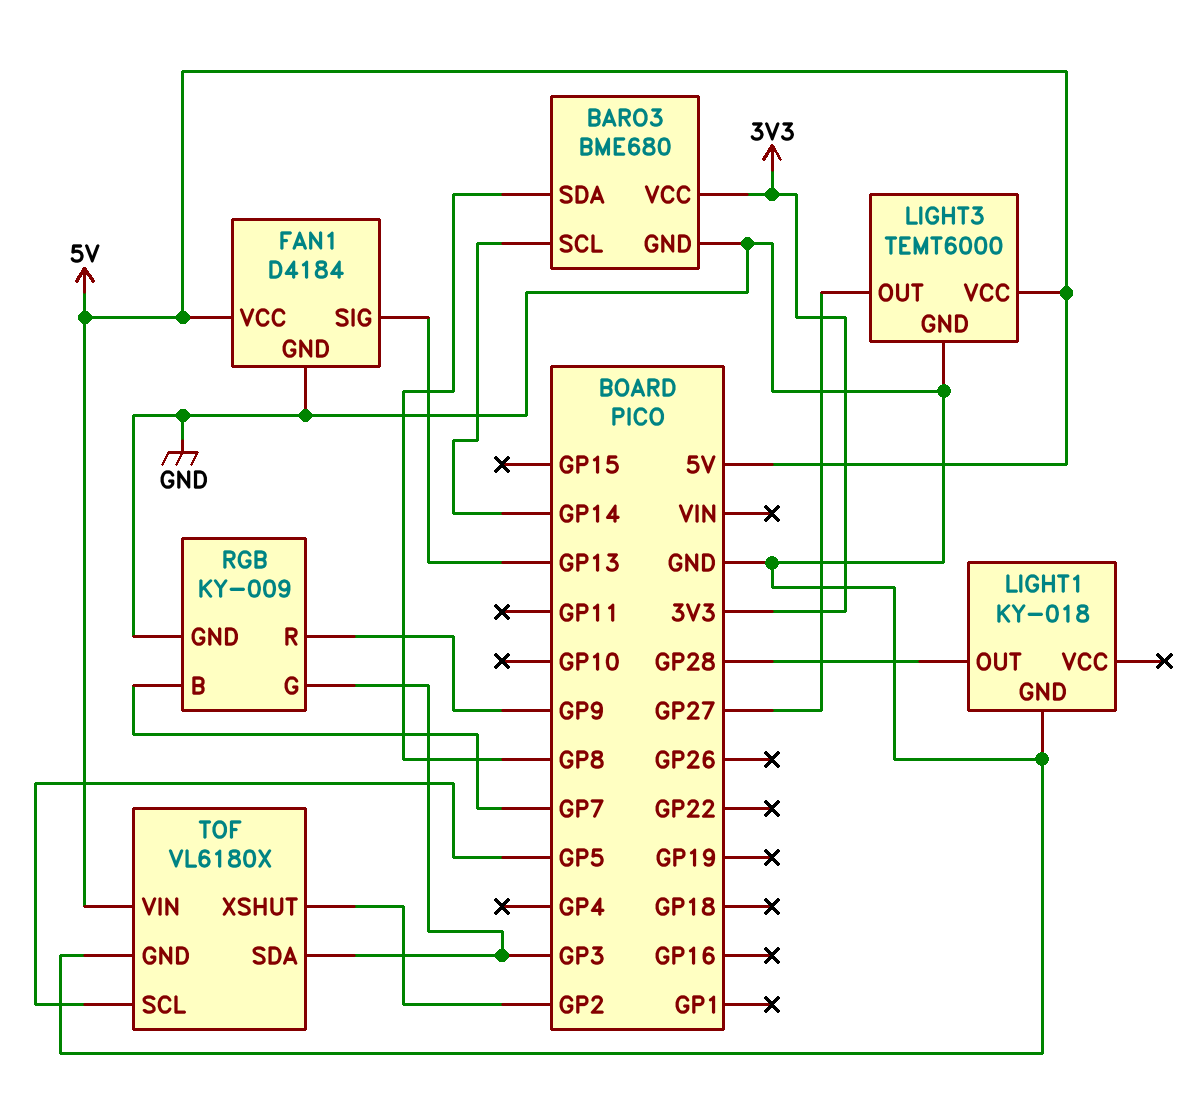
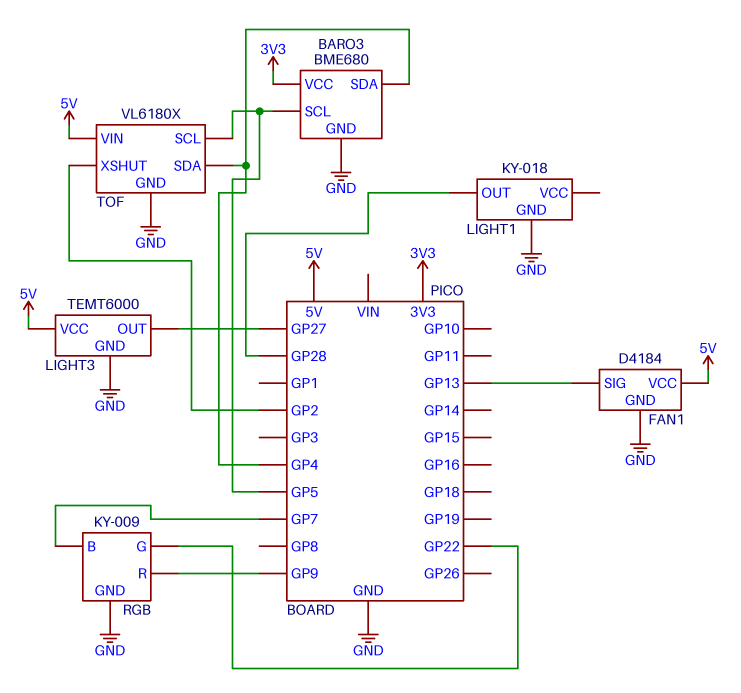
BARO3 pin SCL: GP14 -> GP5
BARO3 pin SDA: GP8 -> GP4
RGB pin G: GP3 -> GP22
TOF pin SDA: GP3 -> GP4

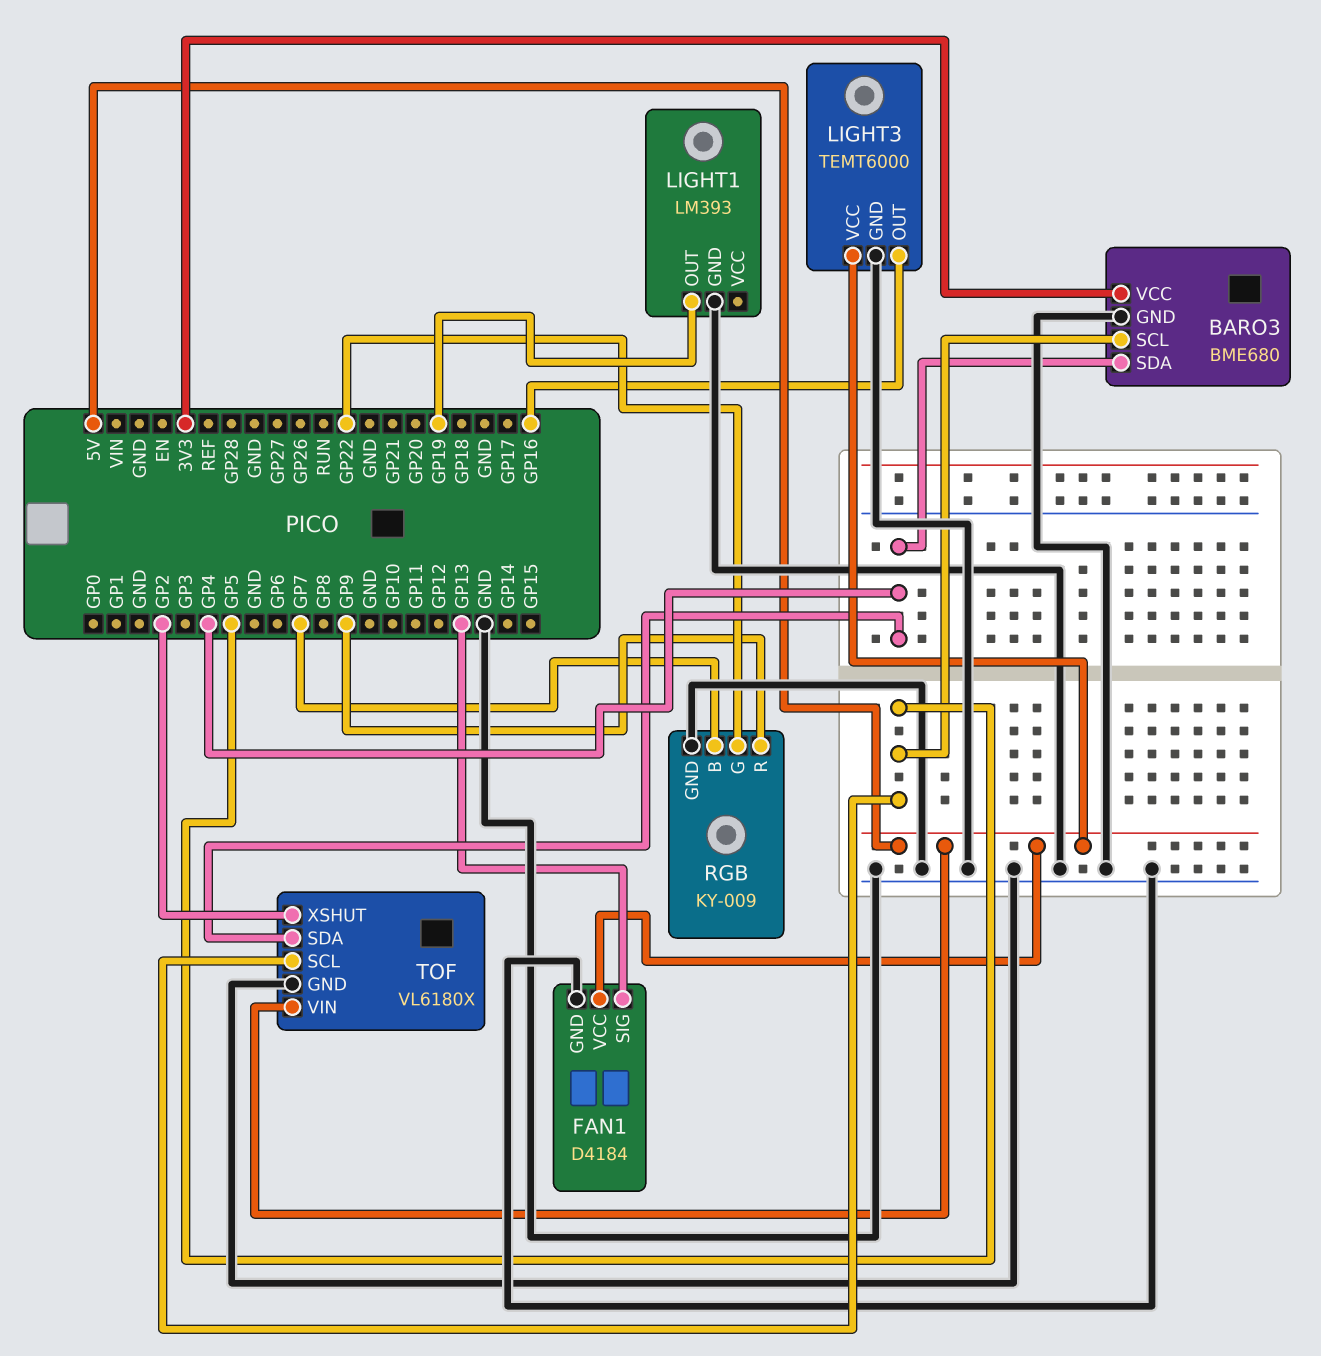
LIGHT1: KY-018 -> LM393
LIGHT1 pin OUT: GP28 -> GP19
LIGHT3 pin OUT: GP27 -> GP16

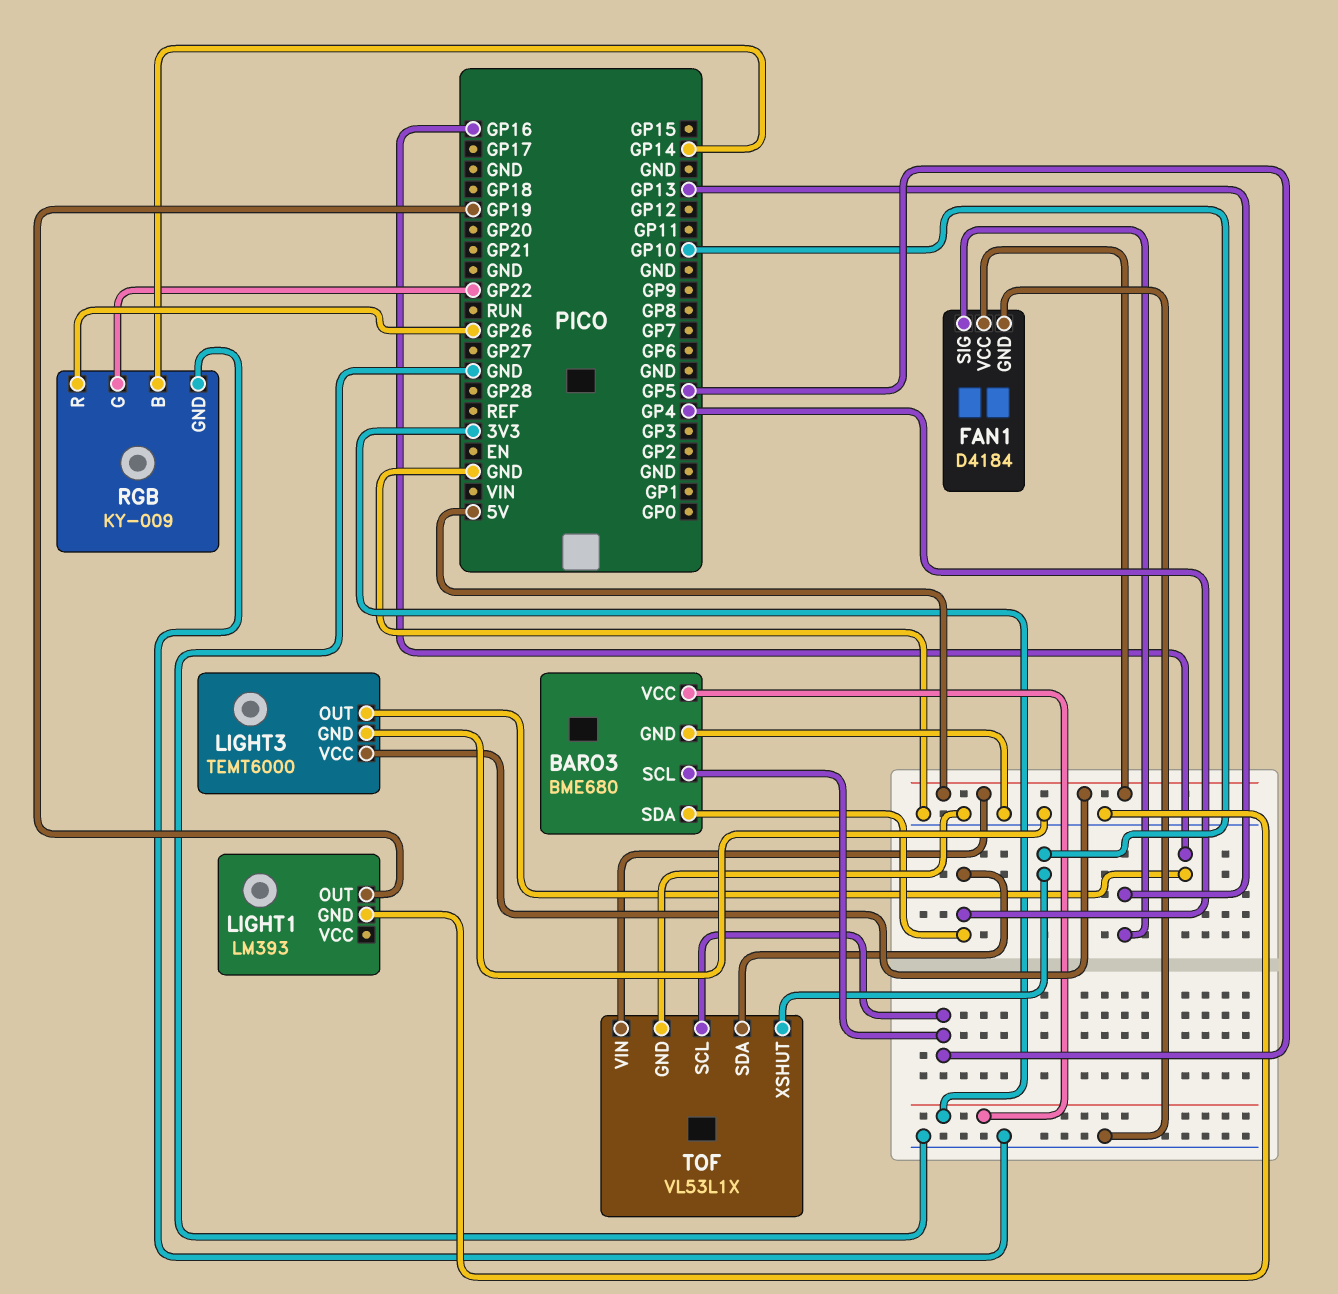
RGB pin B: GP7 -> GP14
RGB pin R: GP9 -> GP26
TOF: VL6180X -> VL53L1X
TOF pin XSHUT: GP2 -> GP10

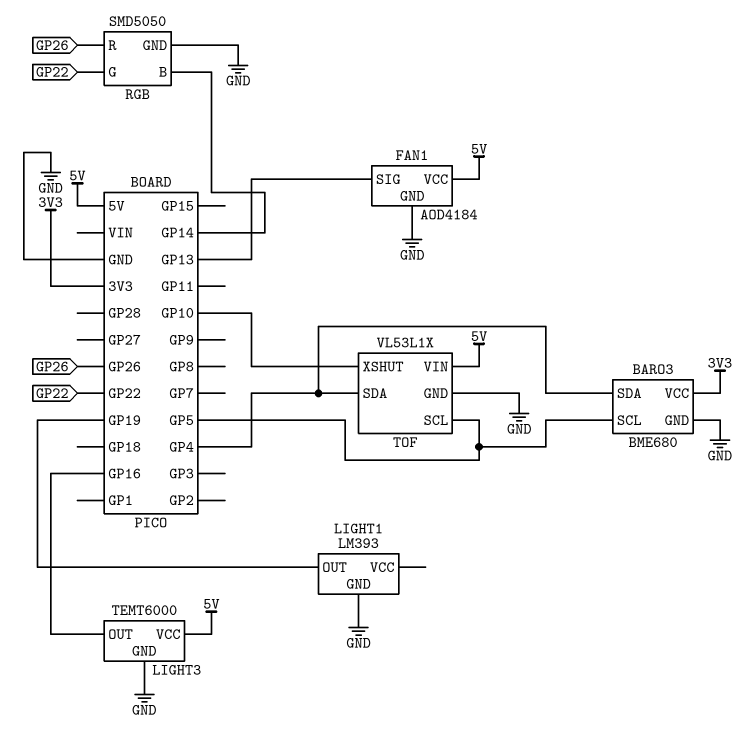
FAN1: D4184 -> AOD4184
RGB: KY-009 -> SMD5050

